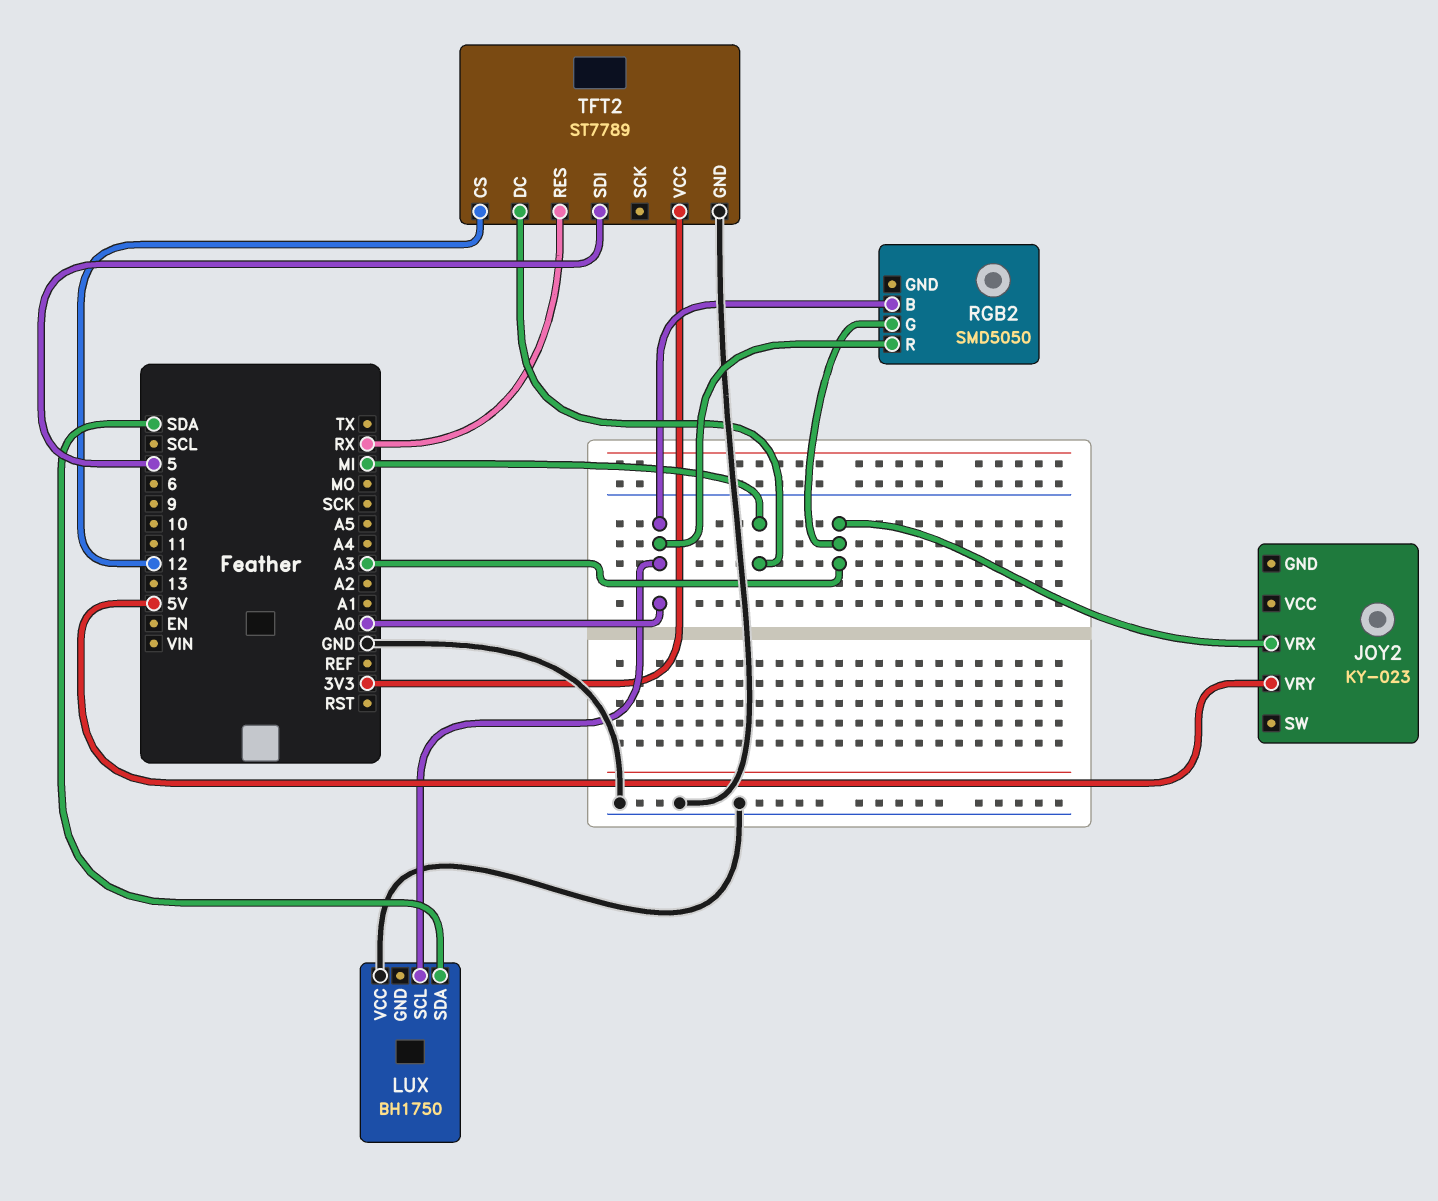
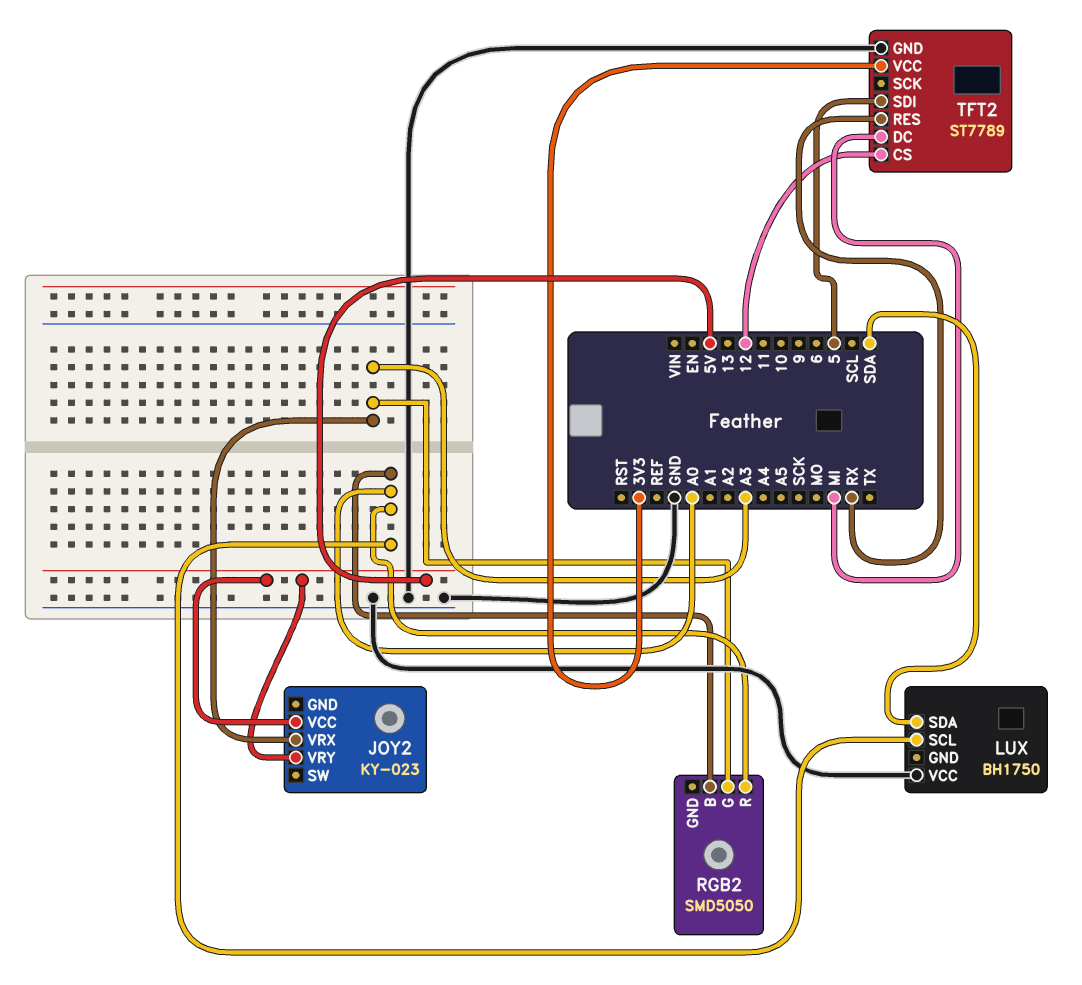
JOY2 pin VCC: none -> 5V

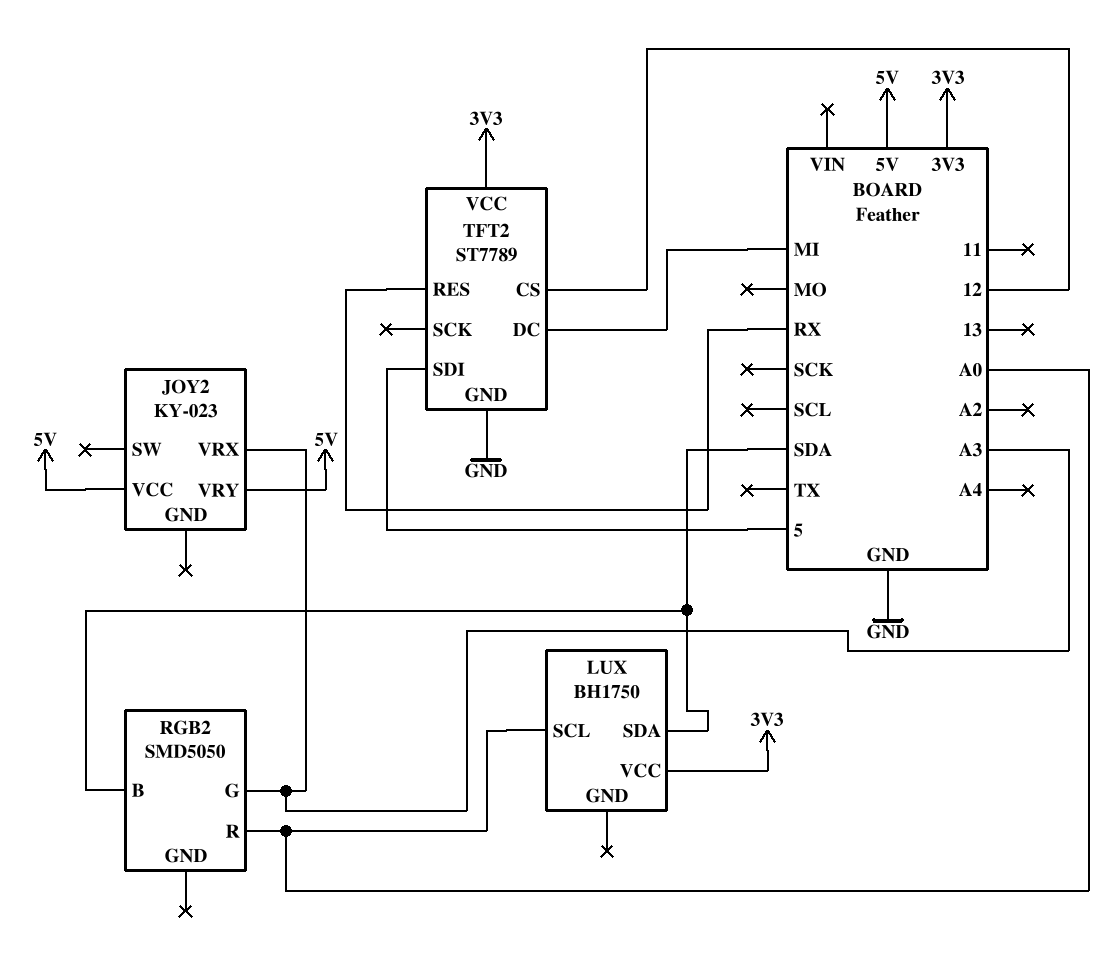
LUX pin VCC: GND -> 3V3
RGB2 pin B: A0 -> SDA

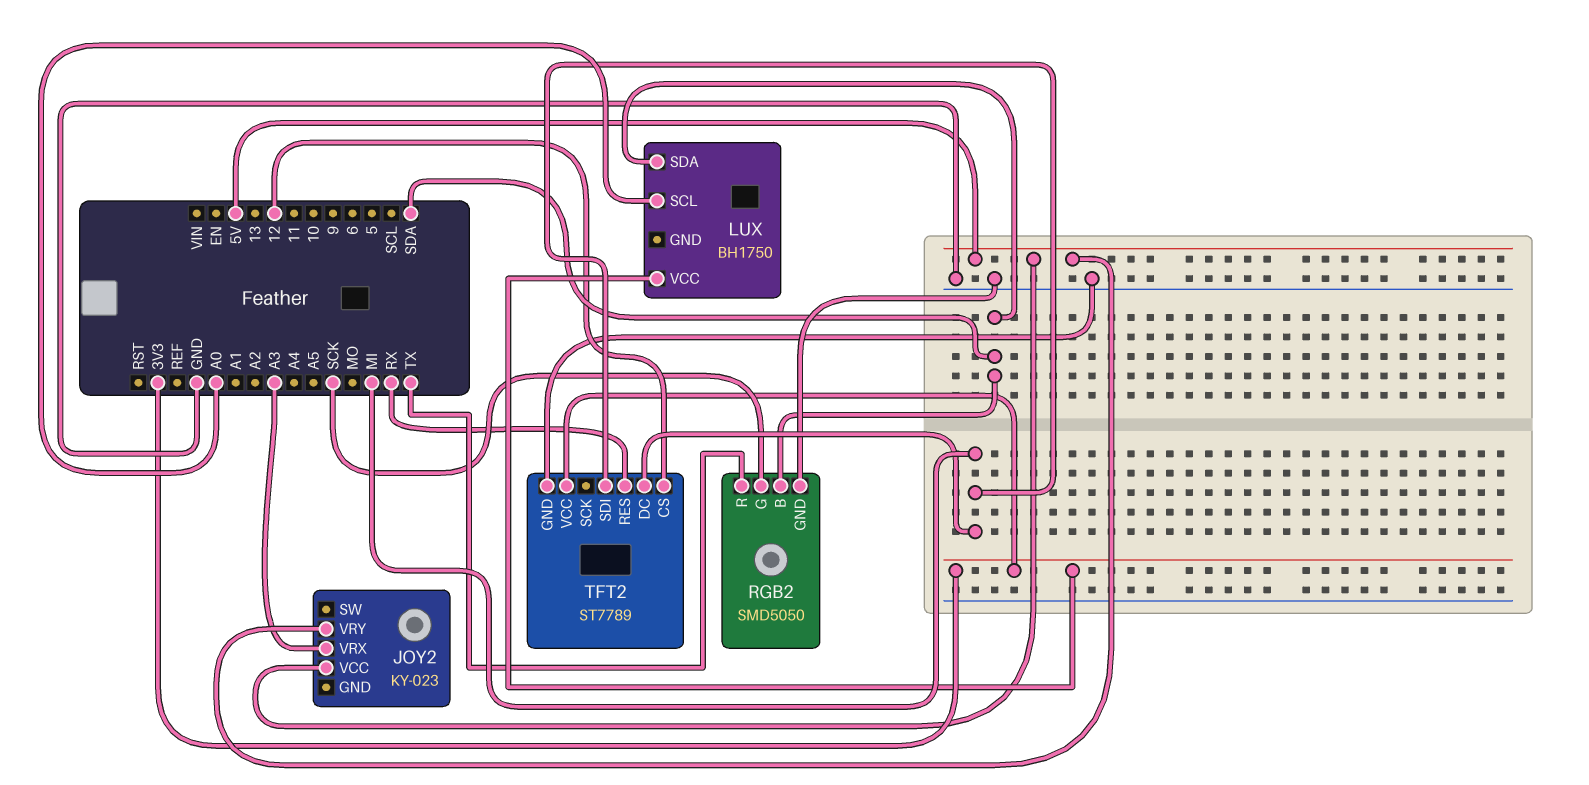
RGB2 pin G: A3 -> SCK
RGB2 pin GND: none -> GND
RGB2 pin R: A0 -> TX
TFT2 pin SDI: 5 -> MI

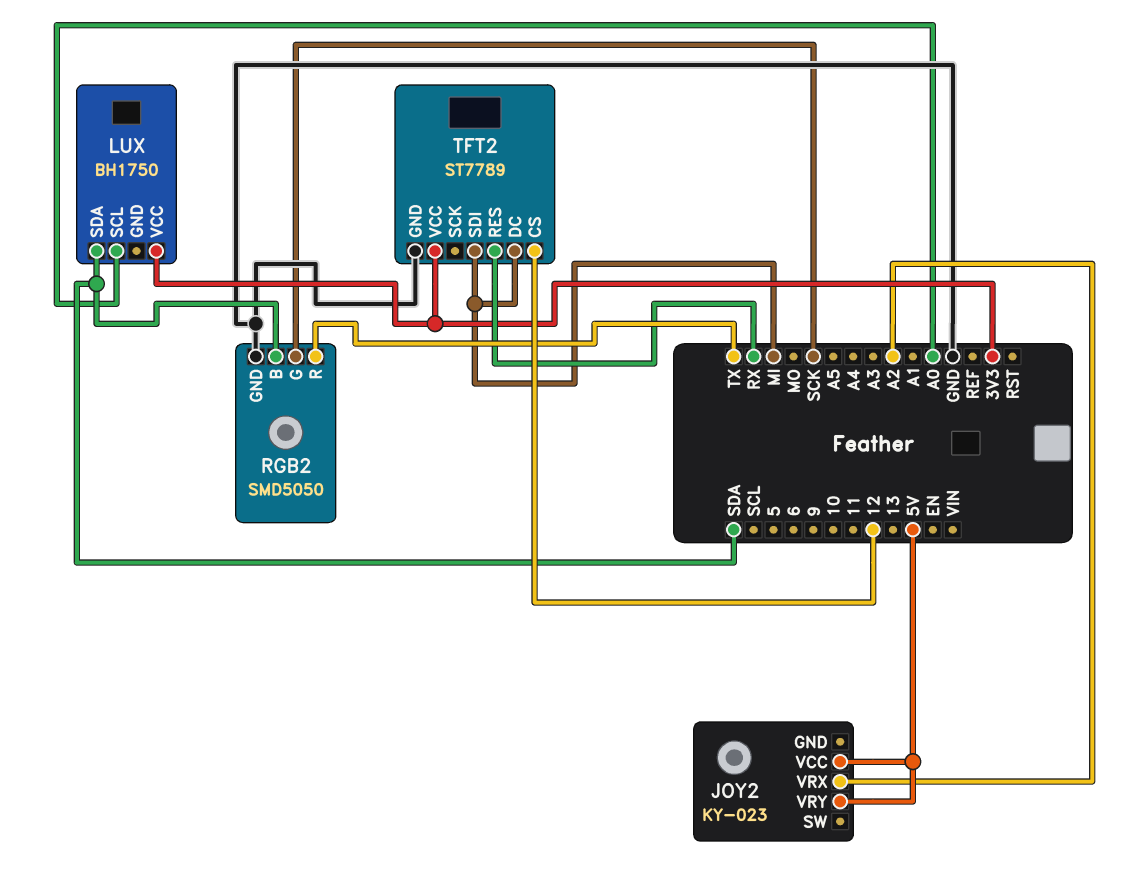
JOY2 pin VRX: A3 -> A2

